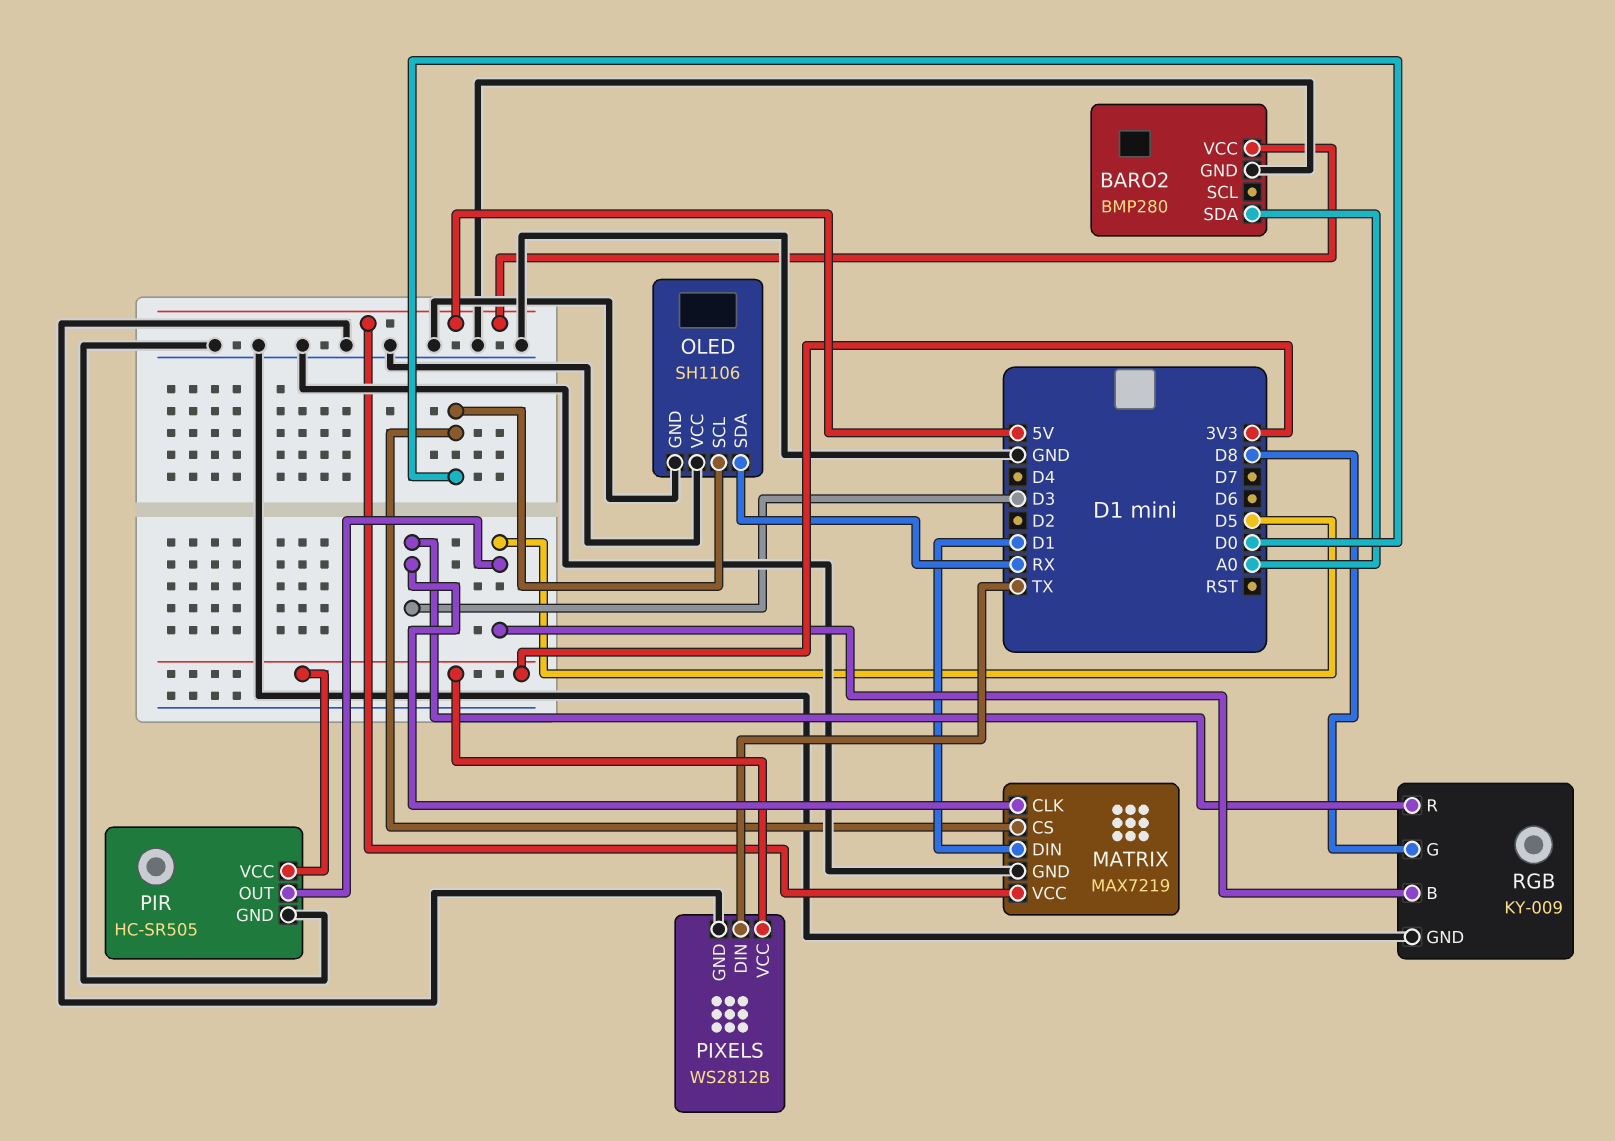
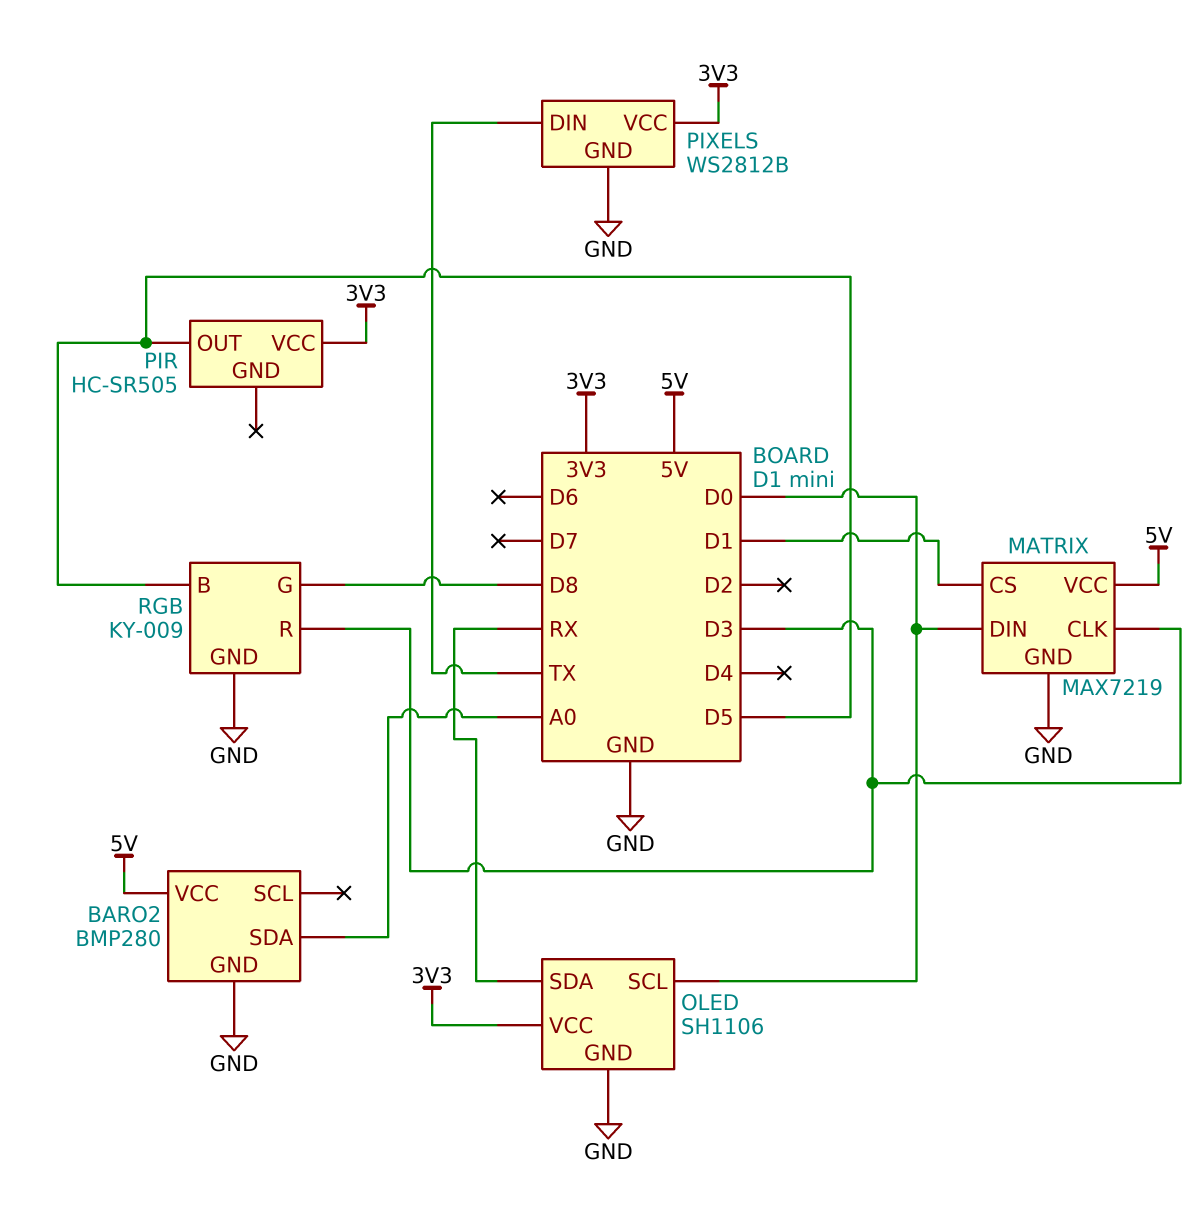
MATRIX pin CS: D0 -> D1
MATRIX pin DIN: D1 -> D0
OLED pin VCC: GND -> 3V3
PIR pin GND: GND -> none

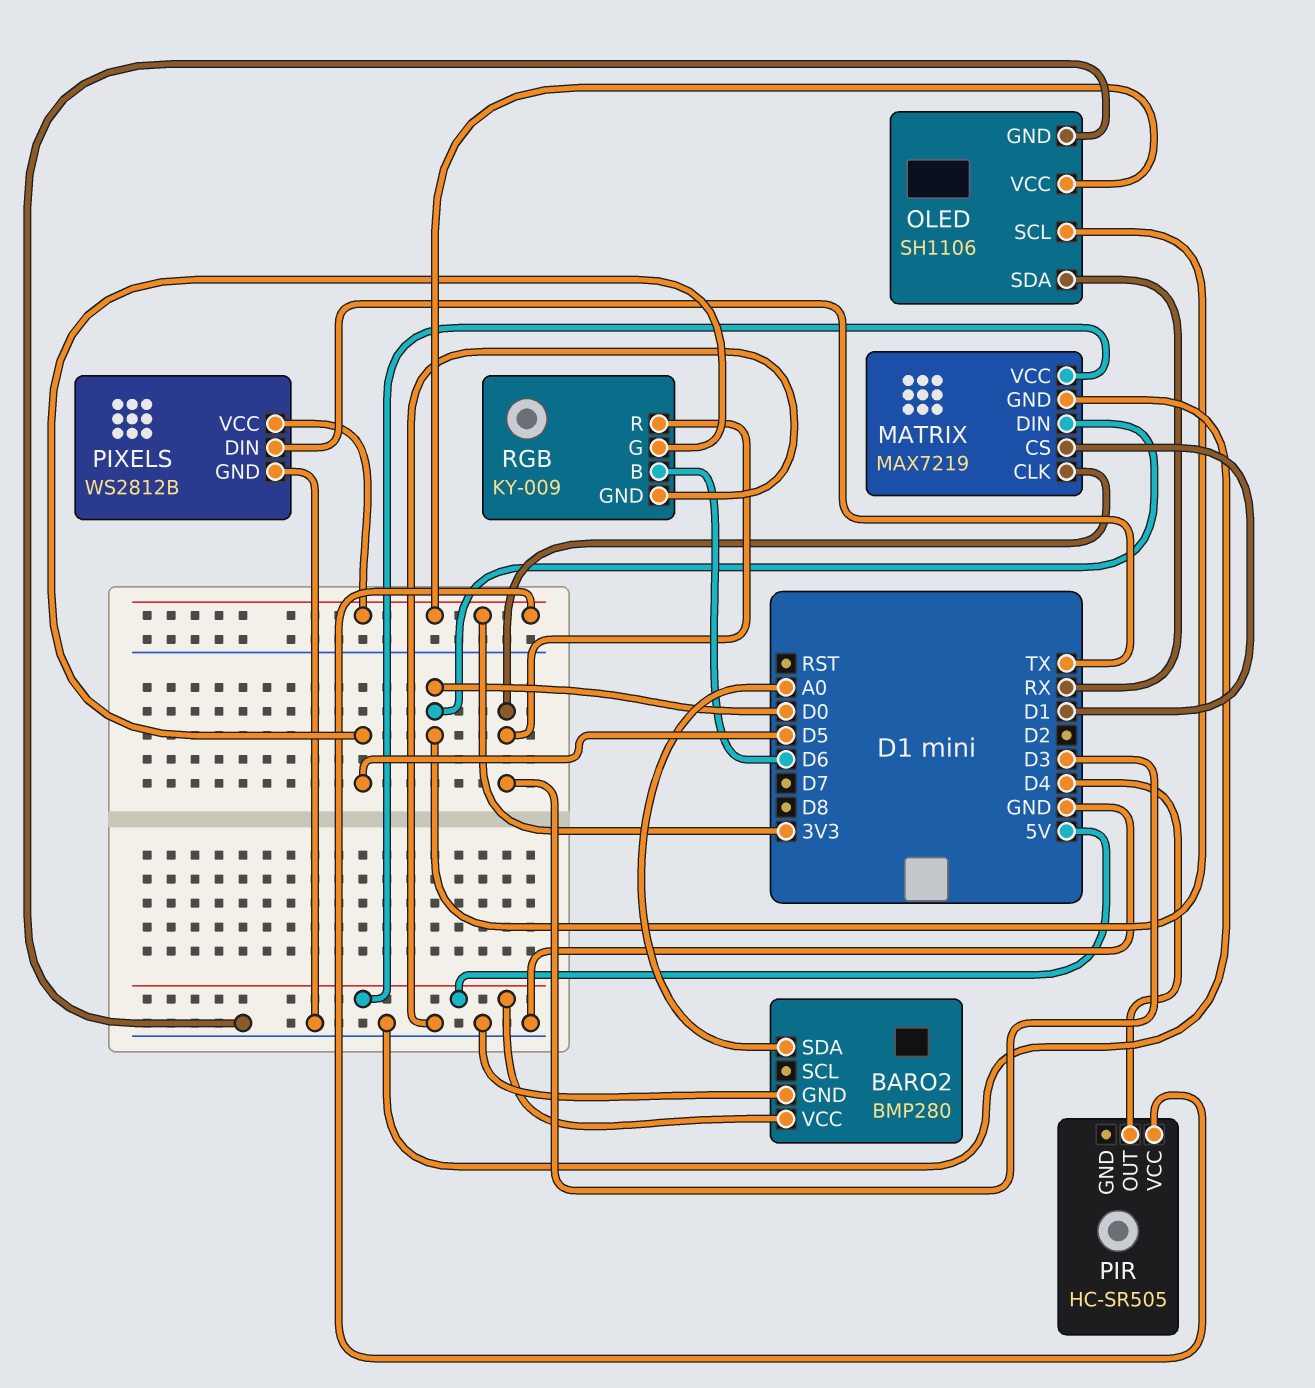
PIR pin OUT: D5 -> D4
RGB pin B: D5 -> D6
RGB pin G: D8 -> D5

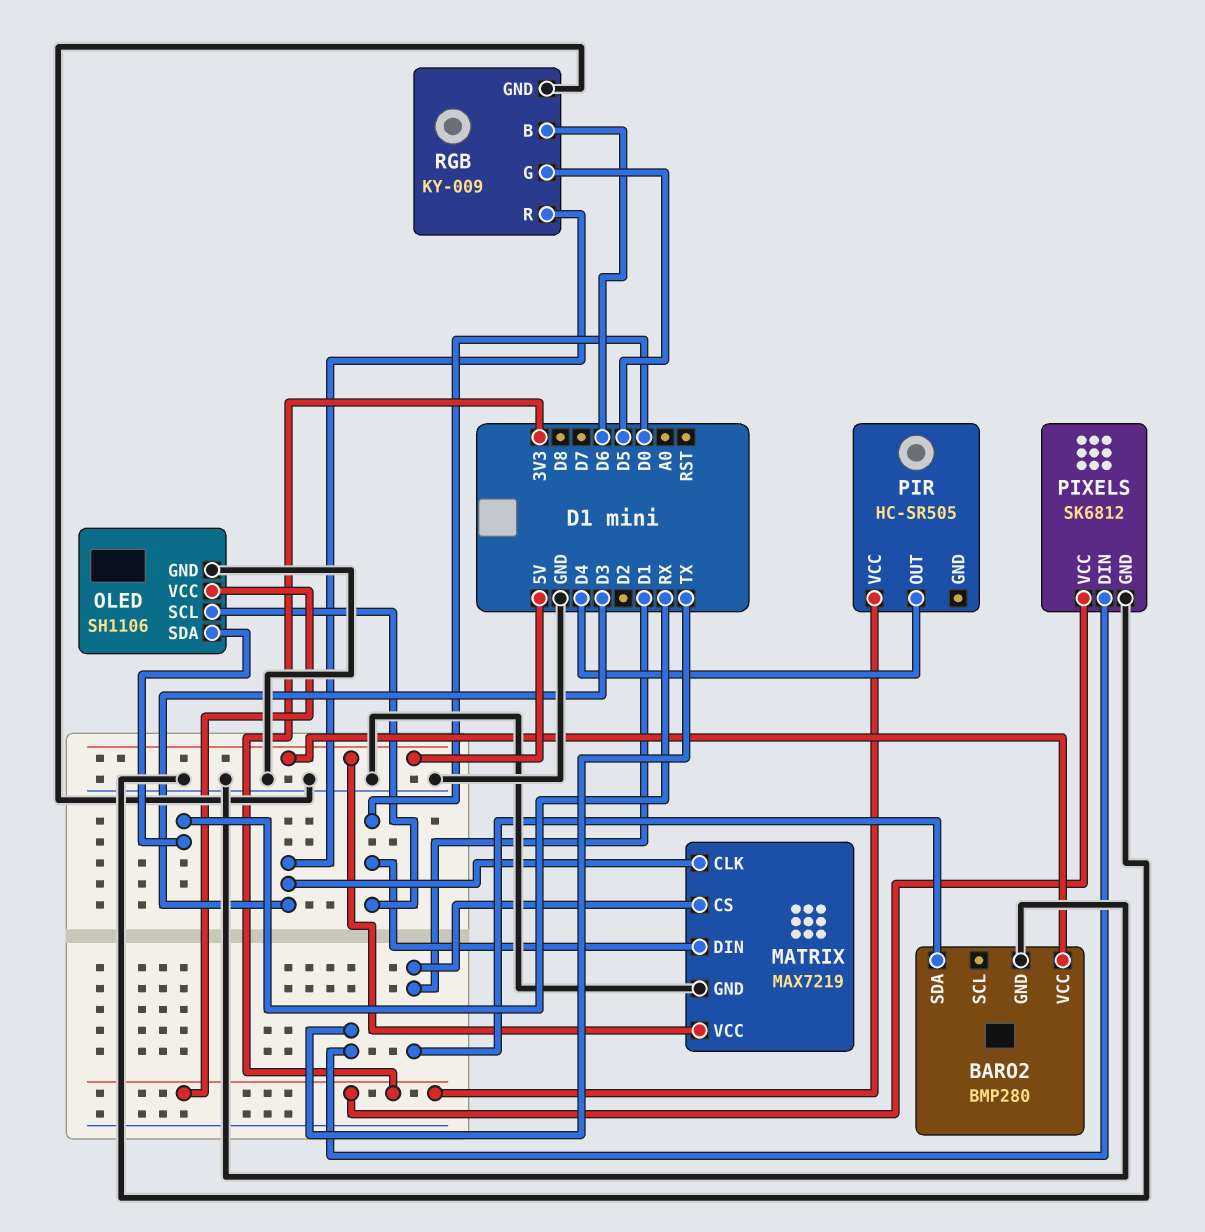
BARO2 pin SDA: A0 -> D1
PIXELS: WS2812B -> SK6812

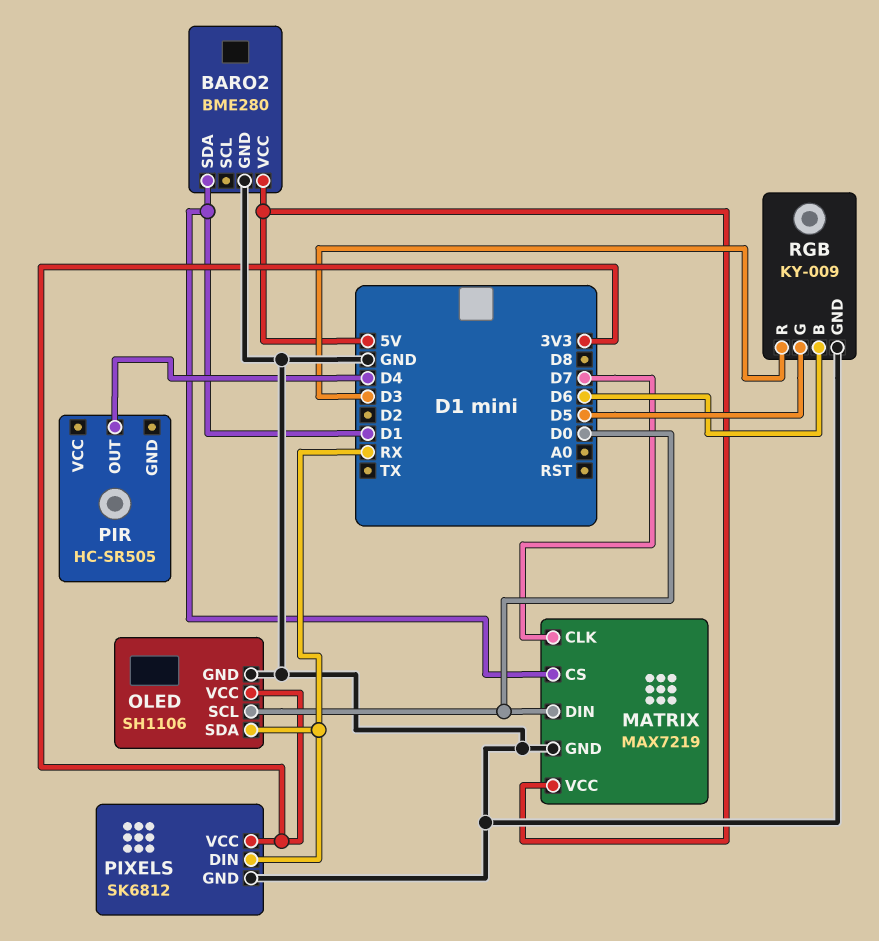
BARO2: BMP280 -> BME280
MATRIX pin CLK: D3 -> D7
PIR pin VCC: 3V3 -> none
PIXELS pin DIN: TX -> RX

